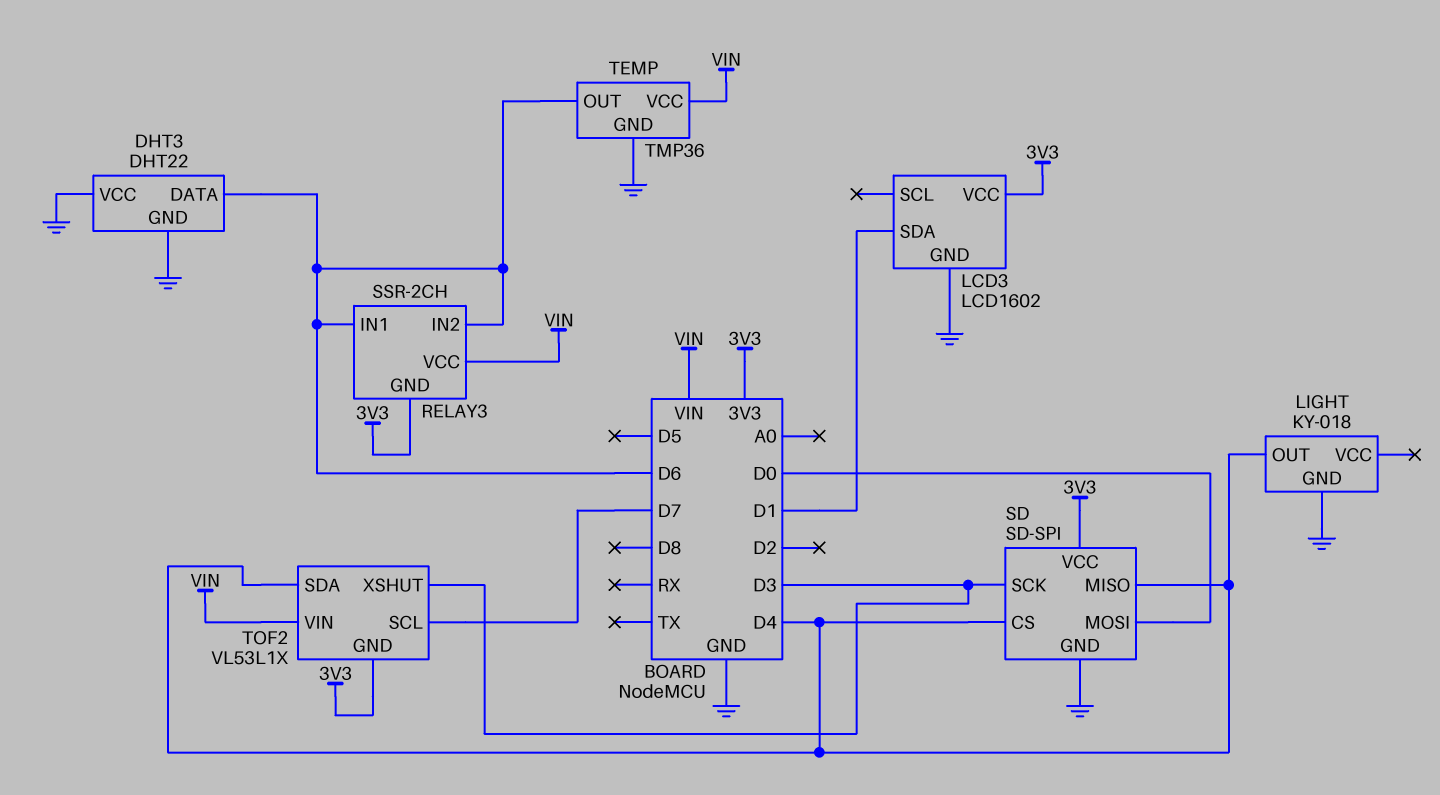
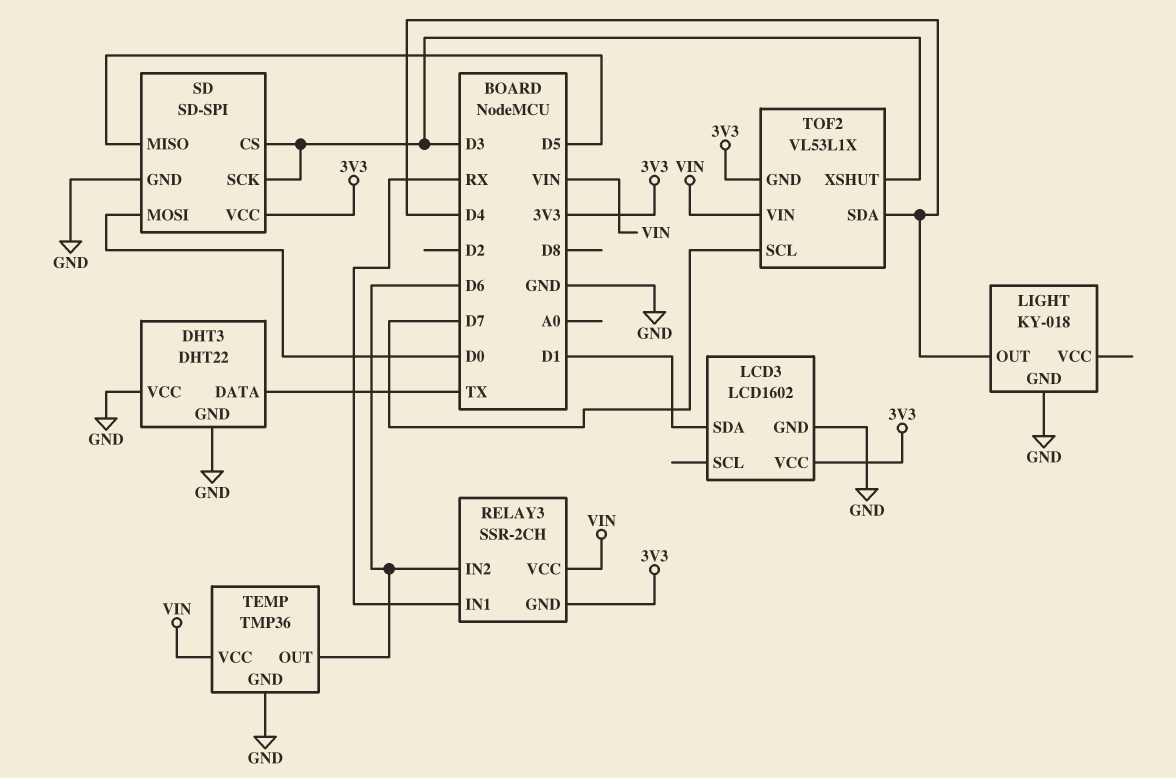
DHT3 pin DATA: D6 -> TX
RELAY3 pin IN1: D6 -> RX
SD pin CS: D4 -> D3
SD pin MISO: D4 -> D5

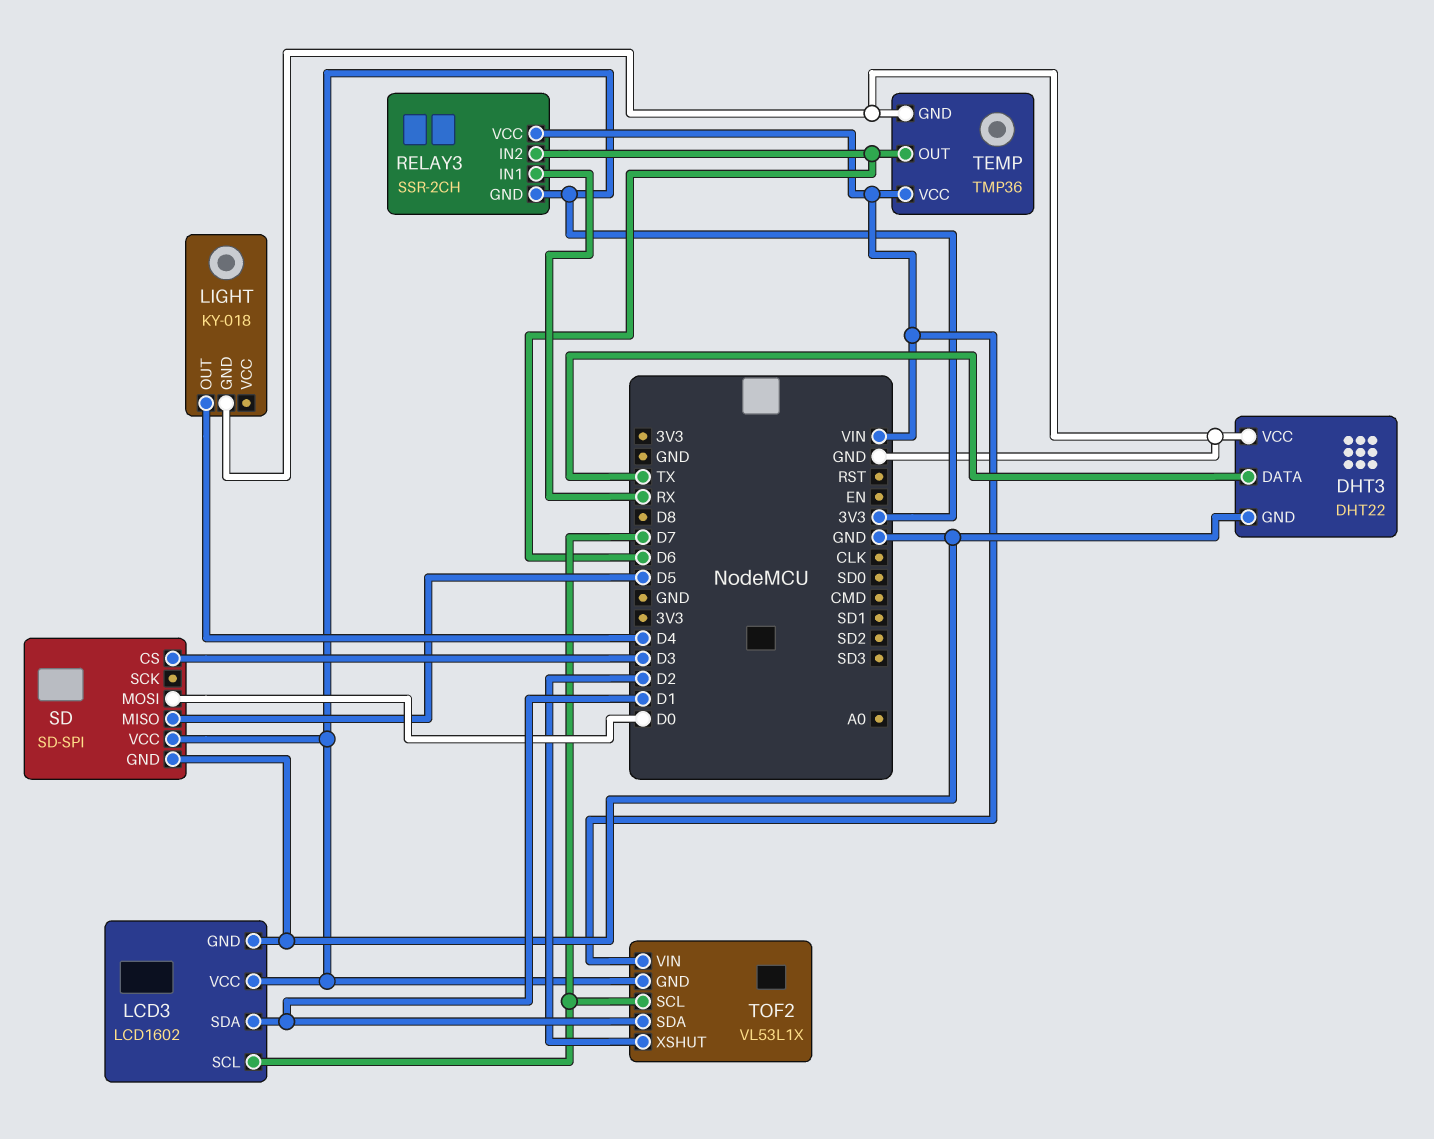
LCD3 pin SCL: none -> D7
SD pin SCK: D3 -> none
TOF2 pin SDA: D4 -> D1
TOF2 pin XSHUT: D3 -> D2

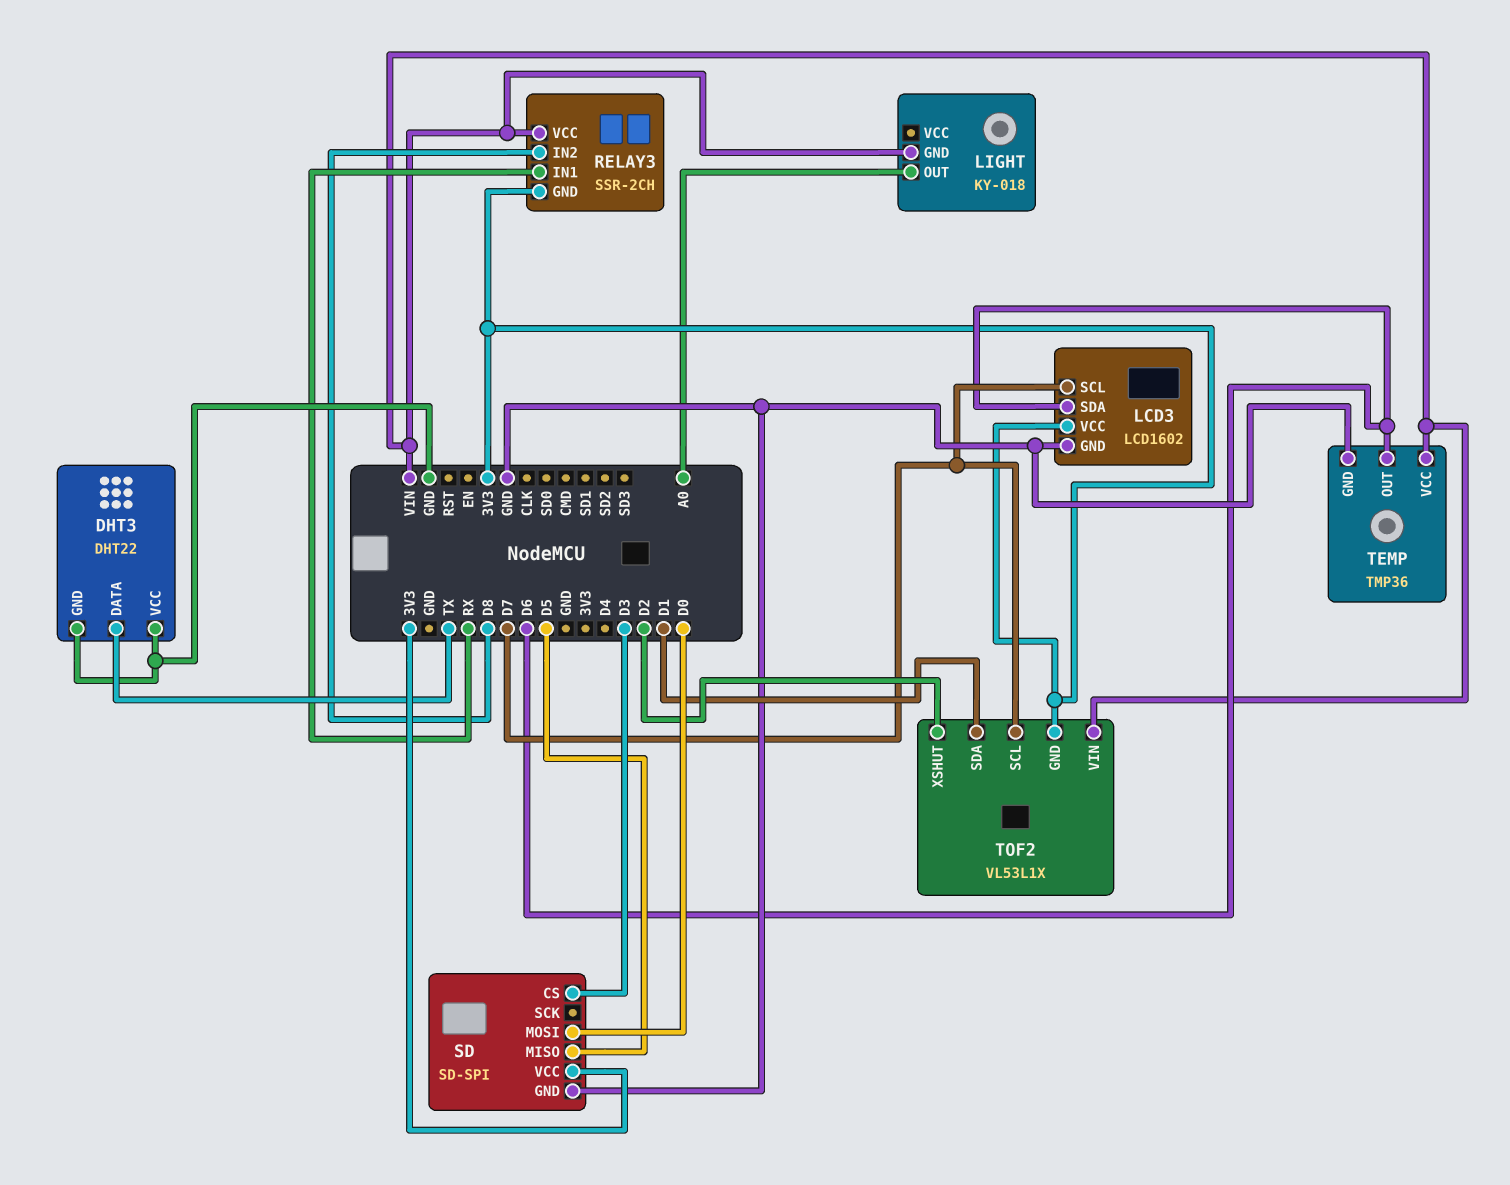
LCD3 pin SDA: D1 -> D6
LIGHT pin GND: GND -> VIN
LIGHT pin OUT: D4 -> A0
RELAY3 pin IN2: D6 -> D8

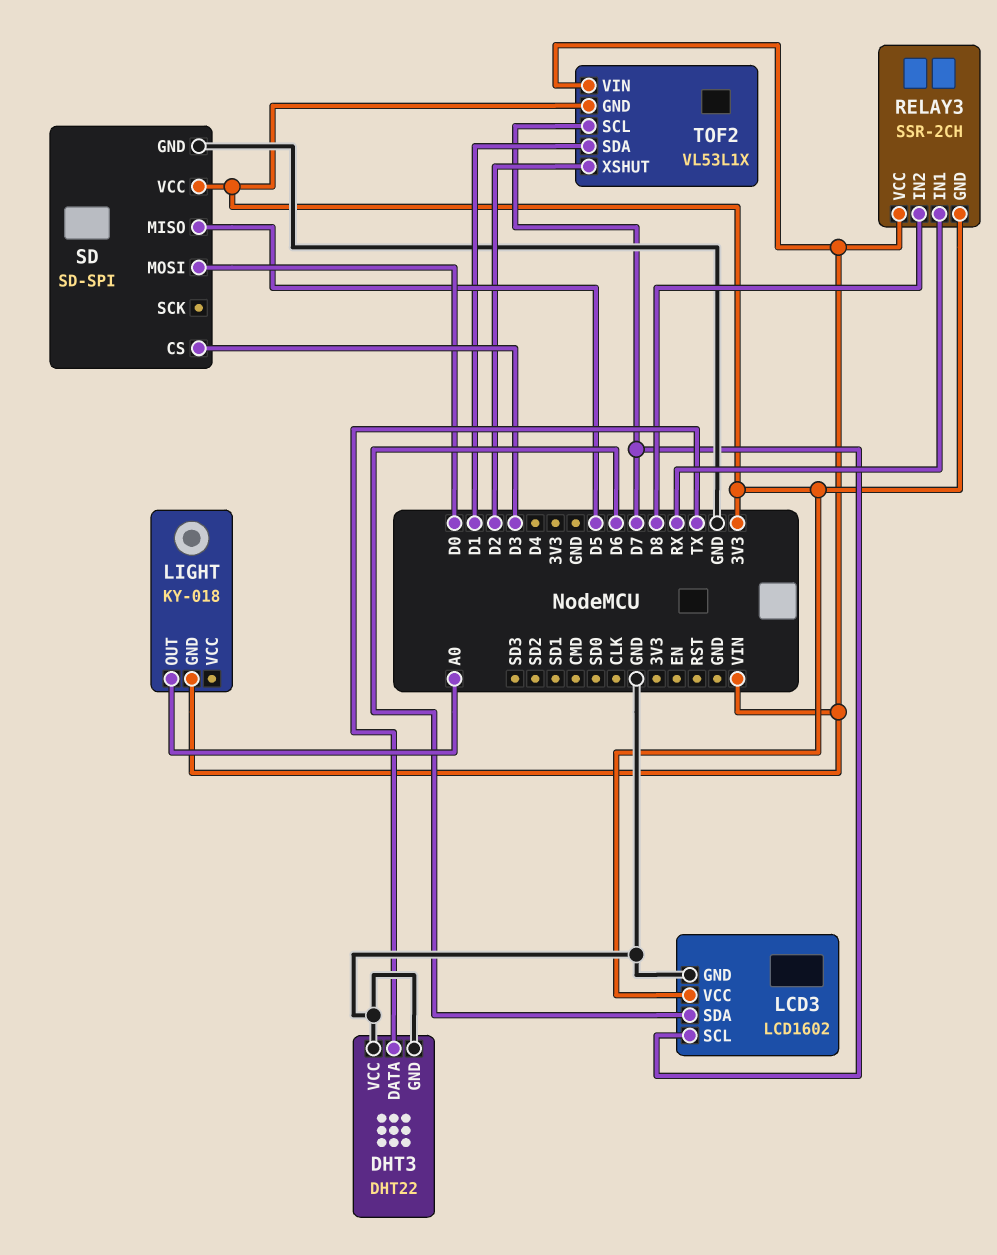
TEMP: TMP36 -> none
TEMP pin GND: GND -> none
TEMP pin OUT: D6 -> none
TEMP pin VCC: VIN -> none

